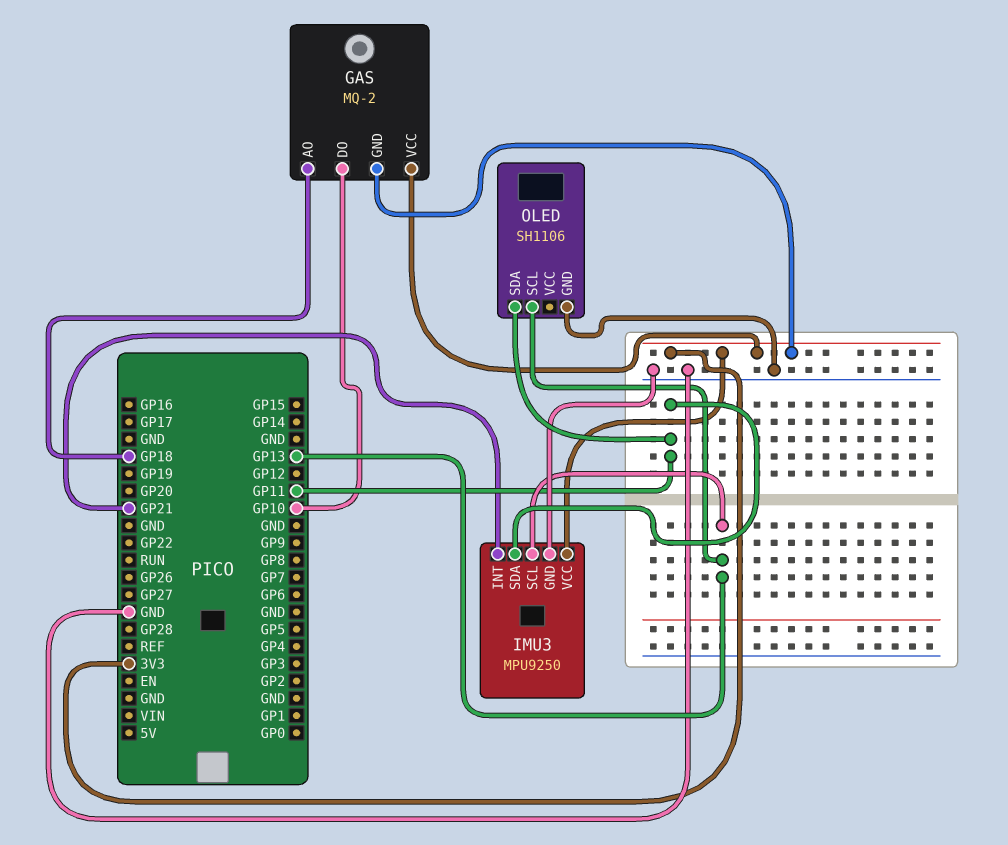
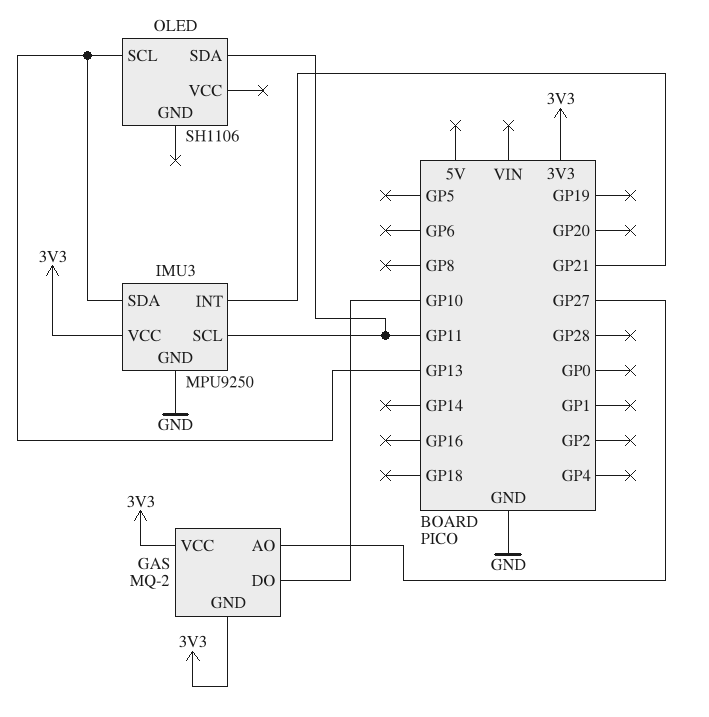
GAS pin AO: GP18 -> GP27
IMU3 pin SCL: GP13 -> GP11
IMU3 pin SDA: GP11 -> GP13
OLED pin GND: GND -> none

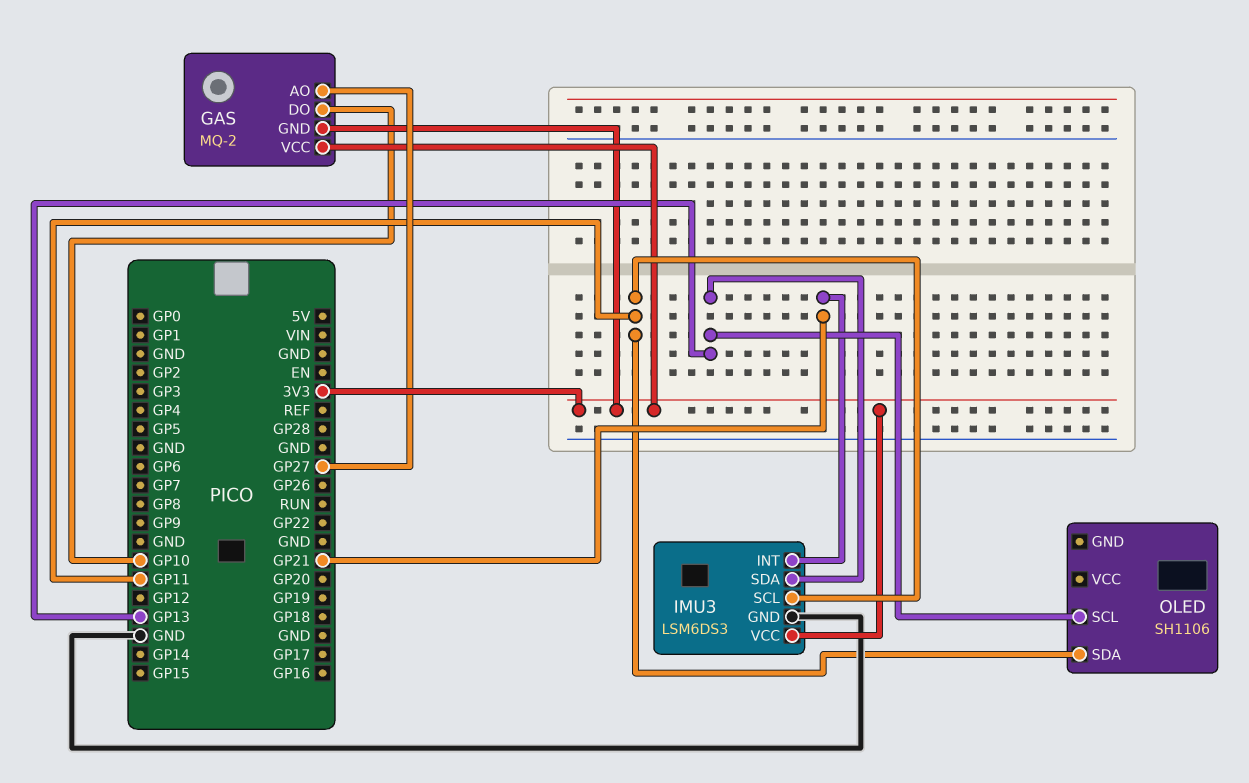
IMU3: MPU9250 -> LSM6DS3

